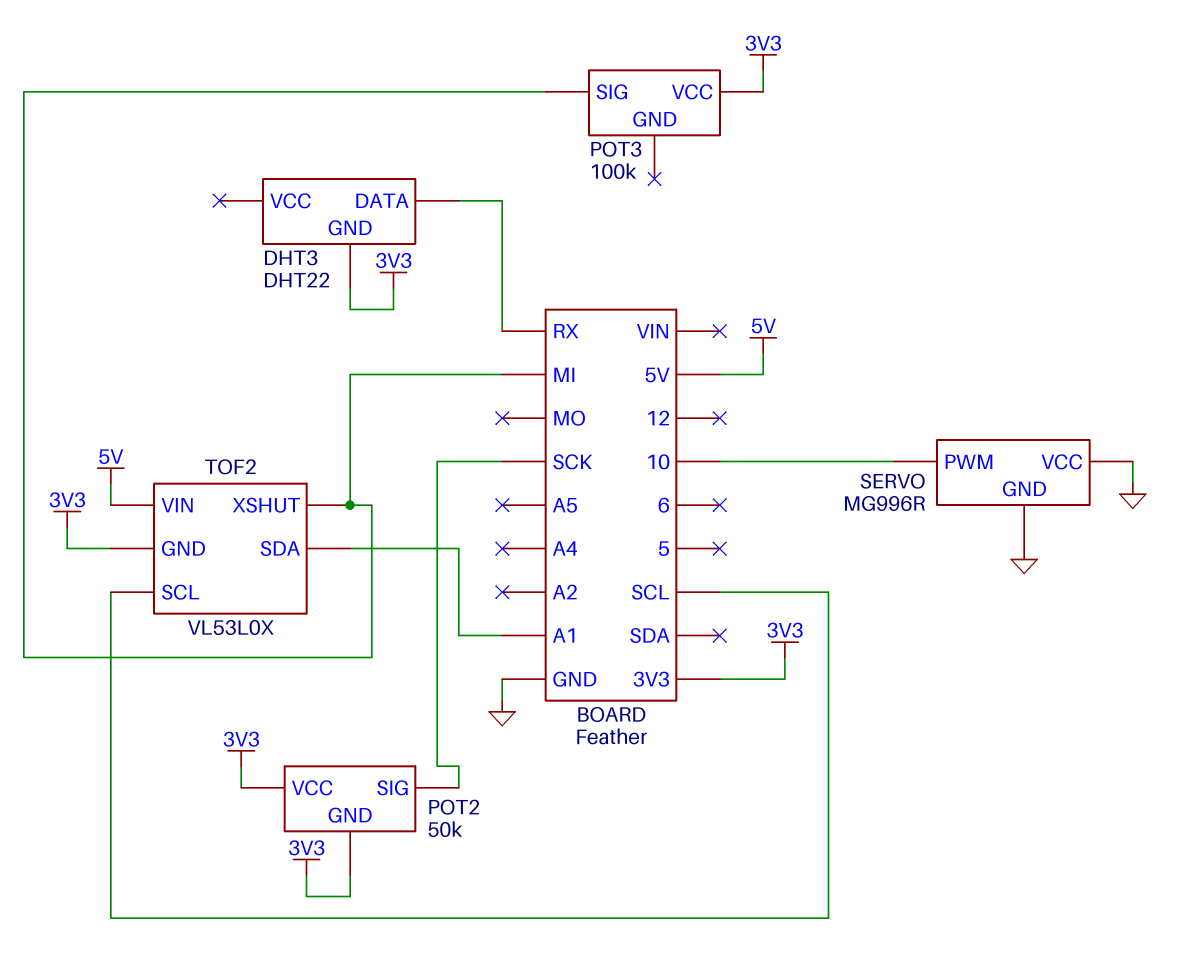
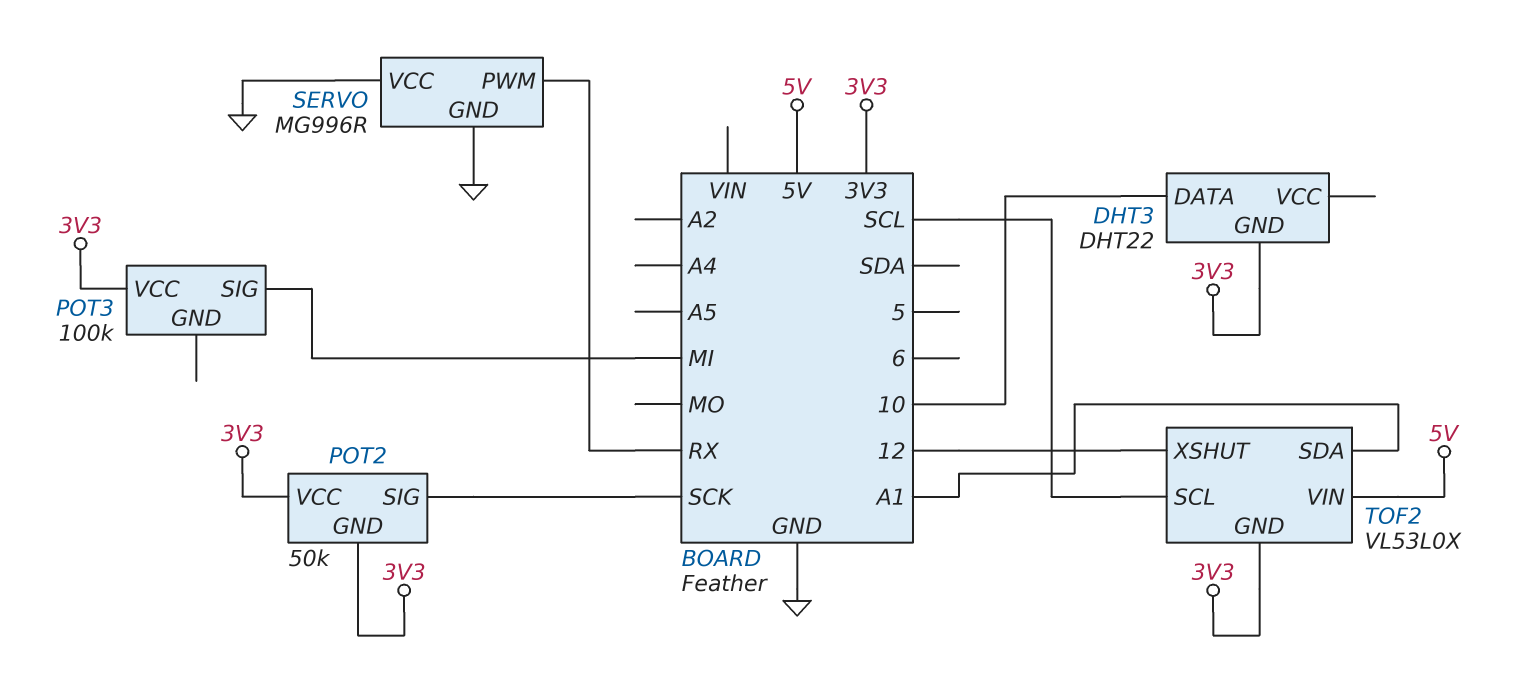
DHT3 pin DATA: RX -> 10
SERVO pin PWM: 10 -> RX
TOF2 pin XSHUT: MI -> 12

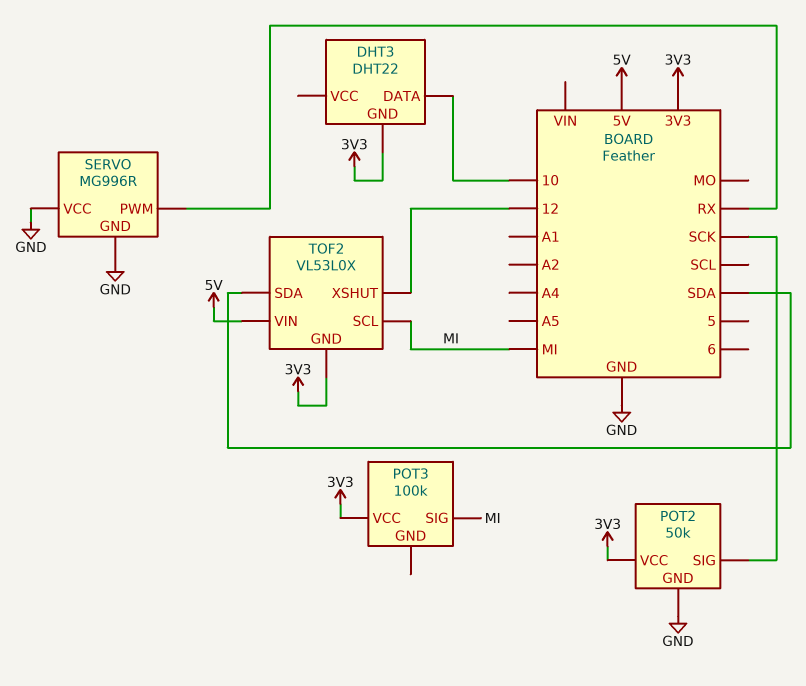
POT2 pin GND: 3V3 -> GND
TOF2 pin SCL: SCL -> MI
TOF2 pin SDA: A1 -> SDA

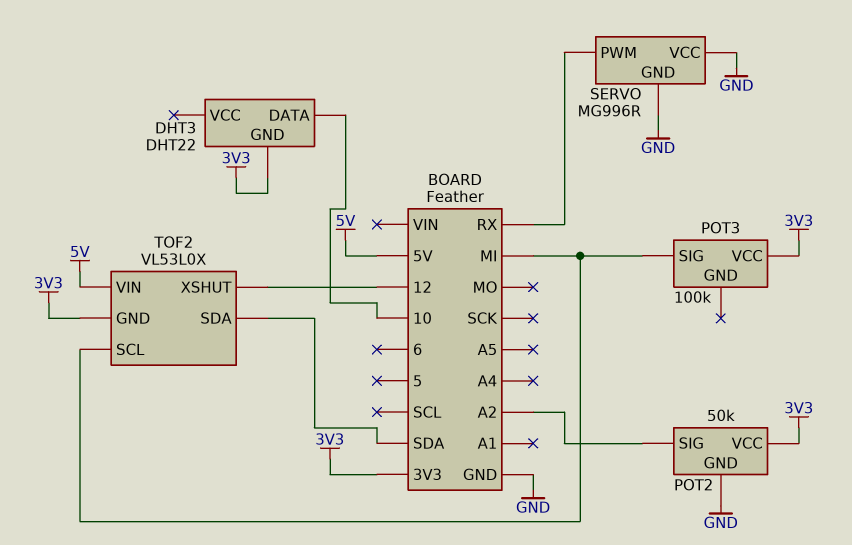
POT2 pin SIG: SCK -> A2

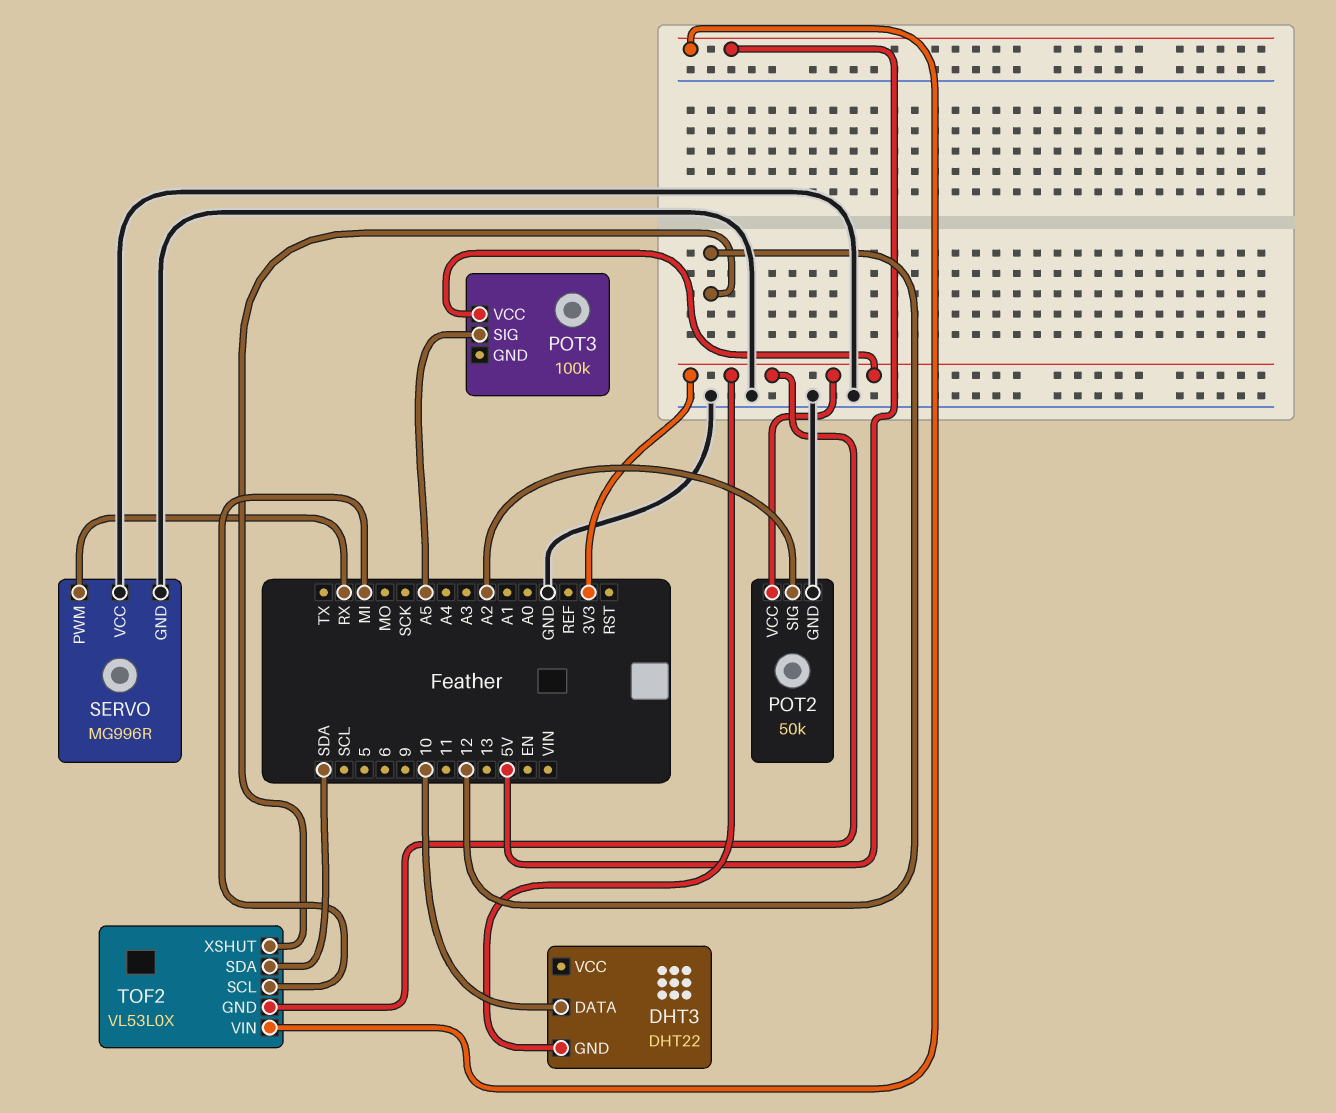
POT3 pin SIG: MI -> A5

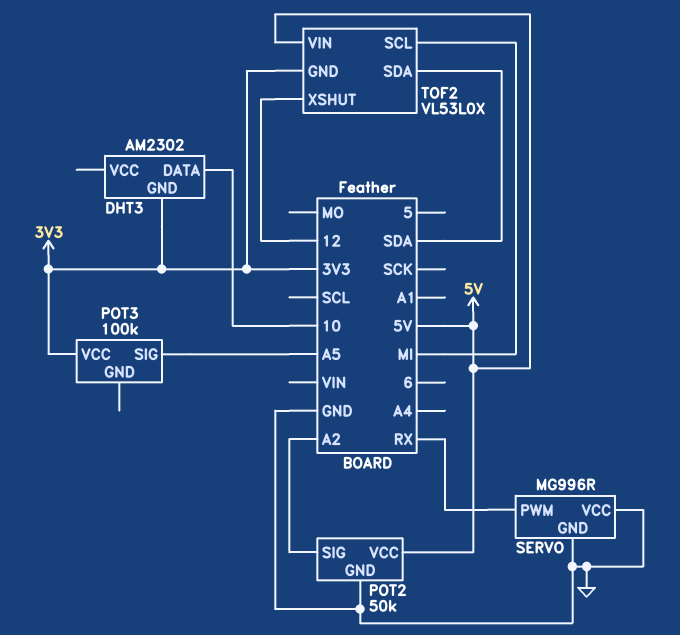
DHT3: DHT22 -> AM2302
POT2 pin VCC: 3V3 -> 5V

